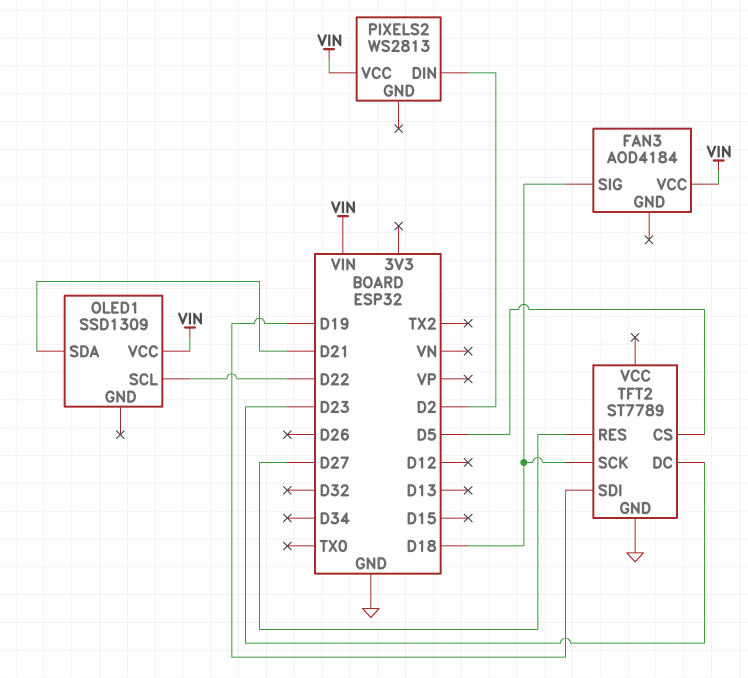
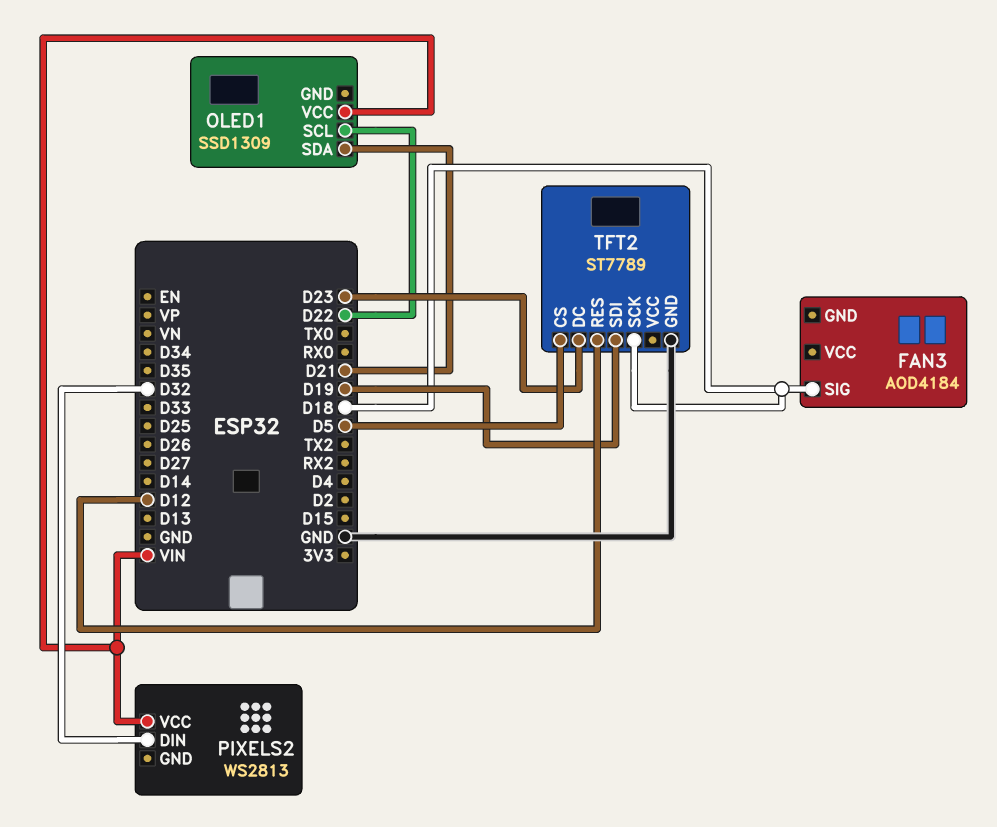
FAN3 pin VCC: VIN -> none
PIXELS2 pin DIN: D2 -> D32
TFT2 pin RES: D27 -> D12

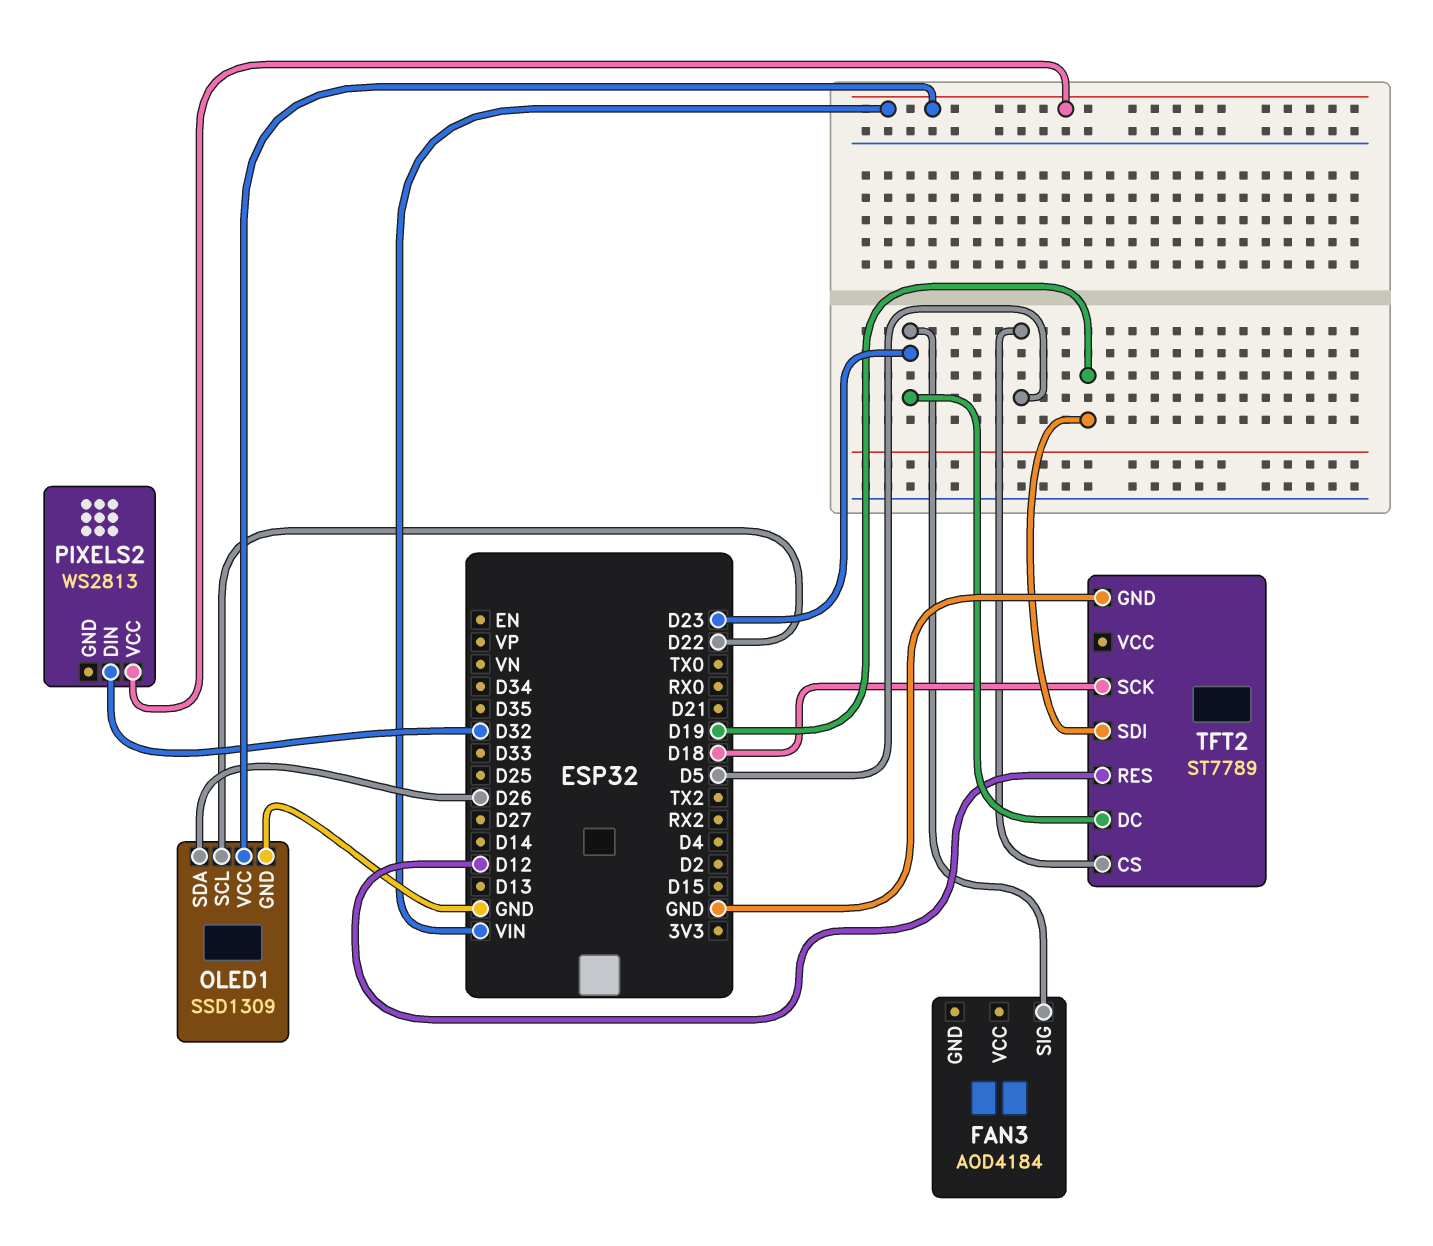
FAN3 pin SIG: D18 -> D23
OLED1 pin GND: none -> GND
OLED1 pin SDA: D21 -> D26

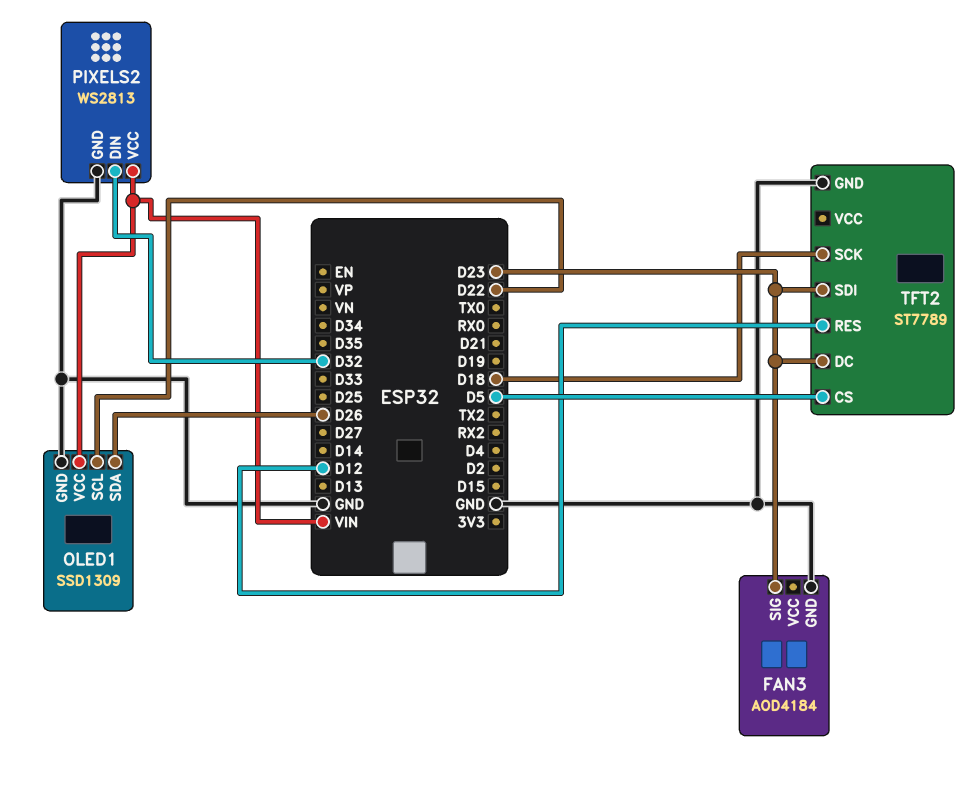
FAN3 pin GND: none -> GND
PIXELS2 pin GND: none -> GND
TFT2 pin SDI: D19 -> D23

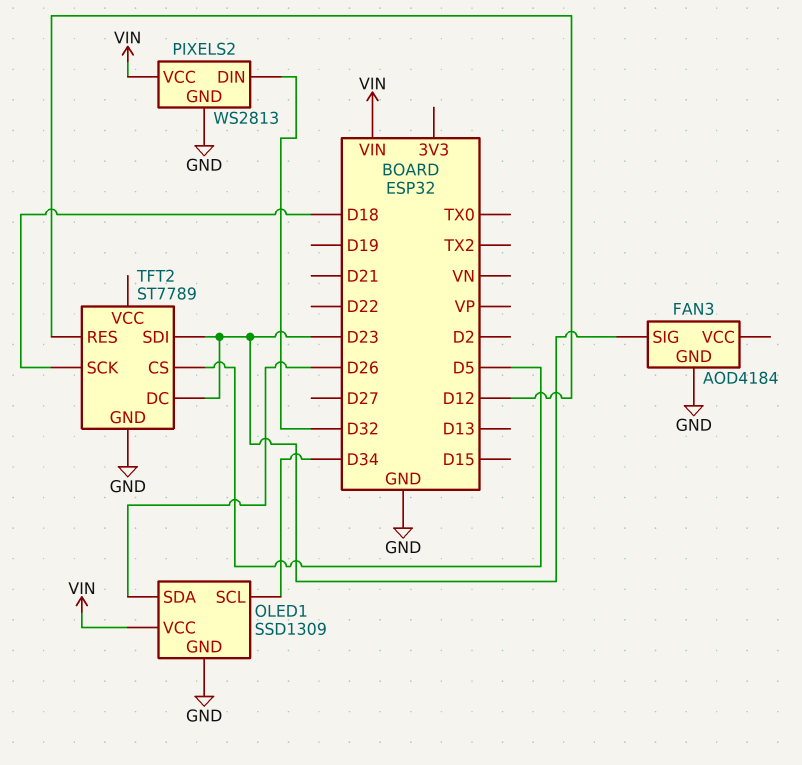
OLED1 pin SCL: D22 -> D34

